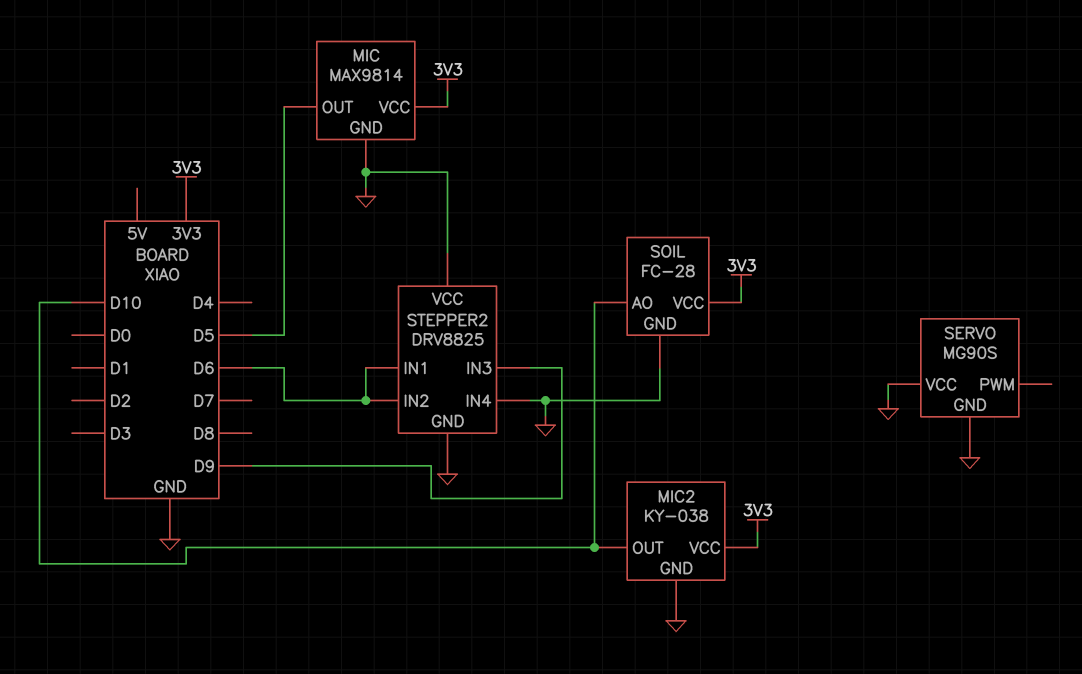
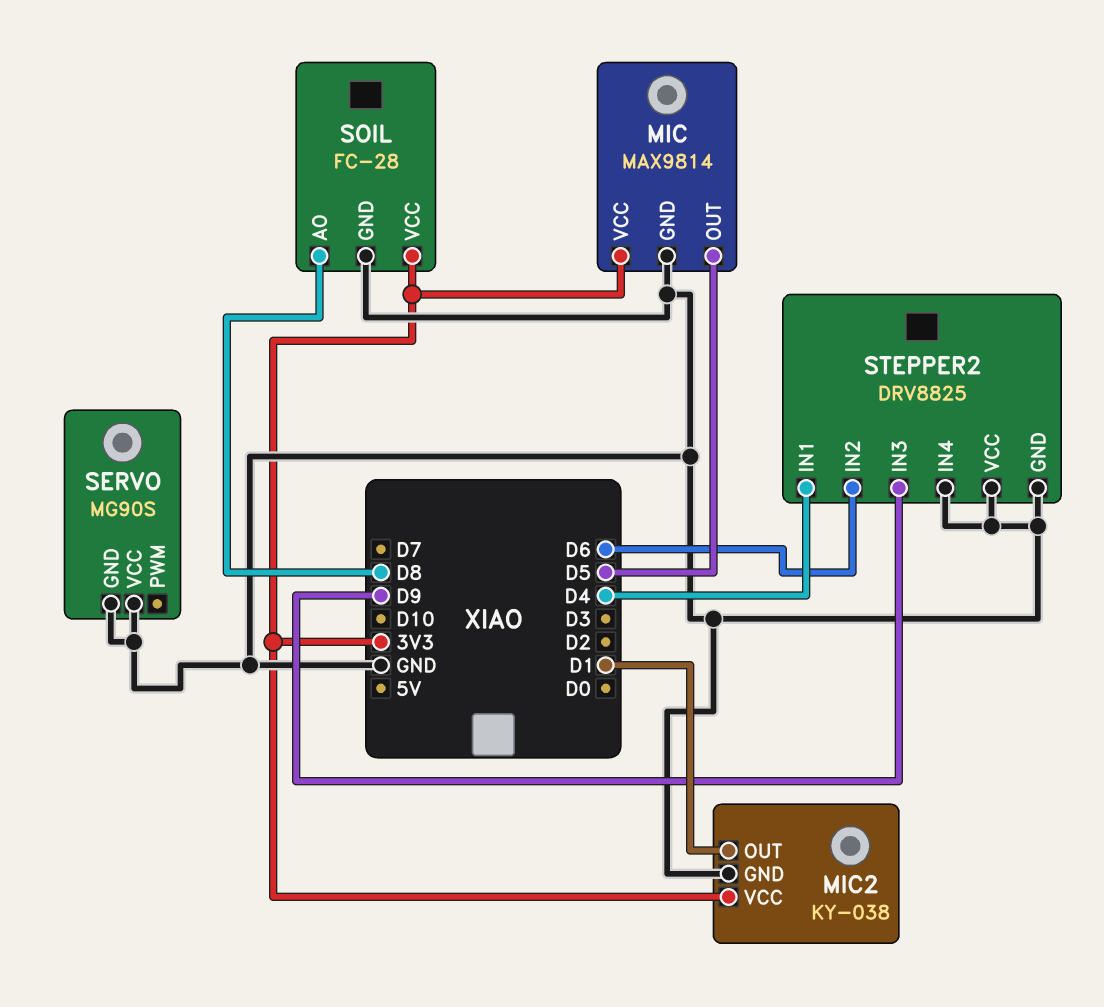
MIC2 pin OUT: D10 -> D1
SOIL pin AO: D10 -> D8
STEPPER2 pin IN1: D6 -> D4

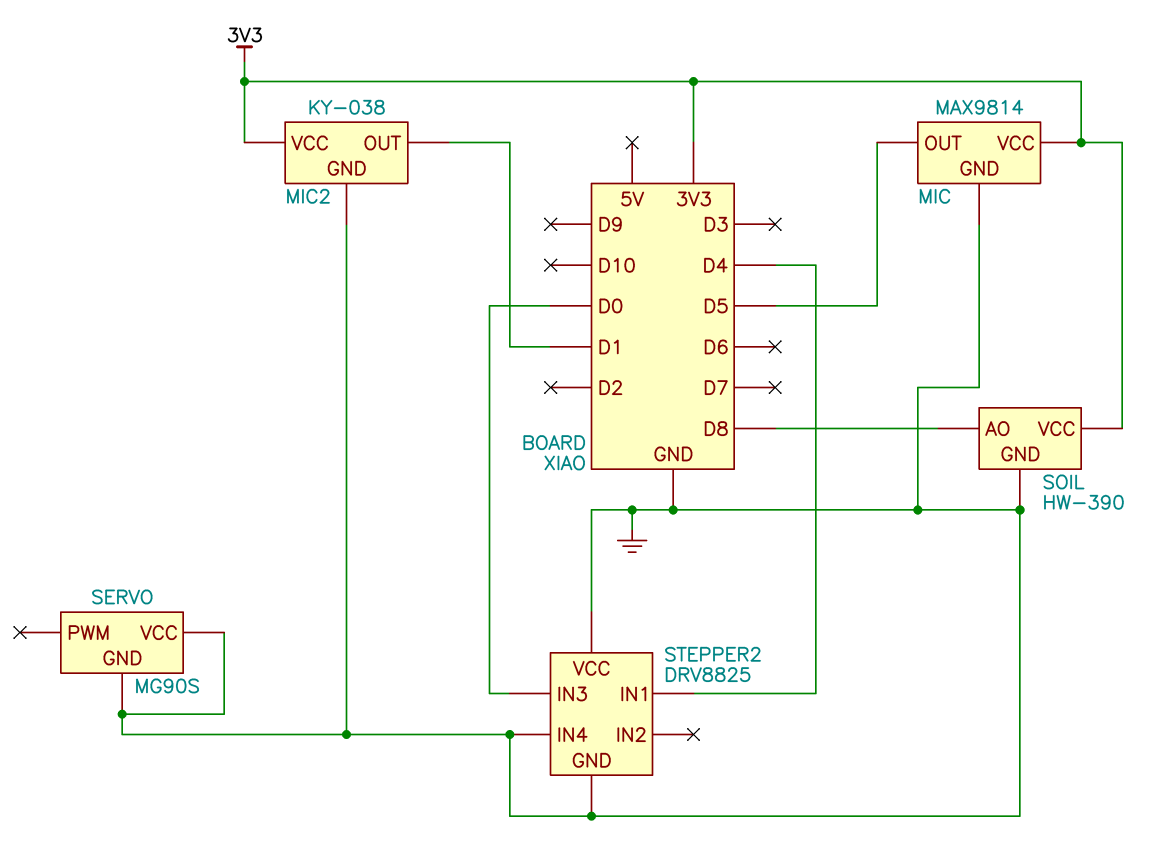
SOIL: FC-28 -> HW-390
STEPPER2 pin IN2: D6 -> none
STEPPER2 pin IN3: D9 -> D0

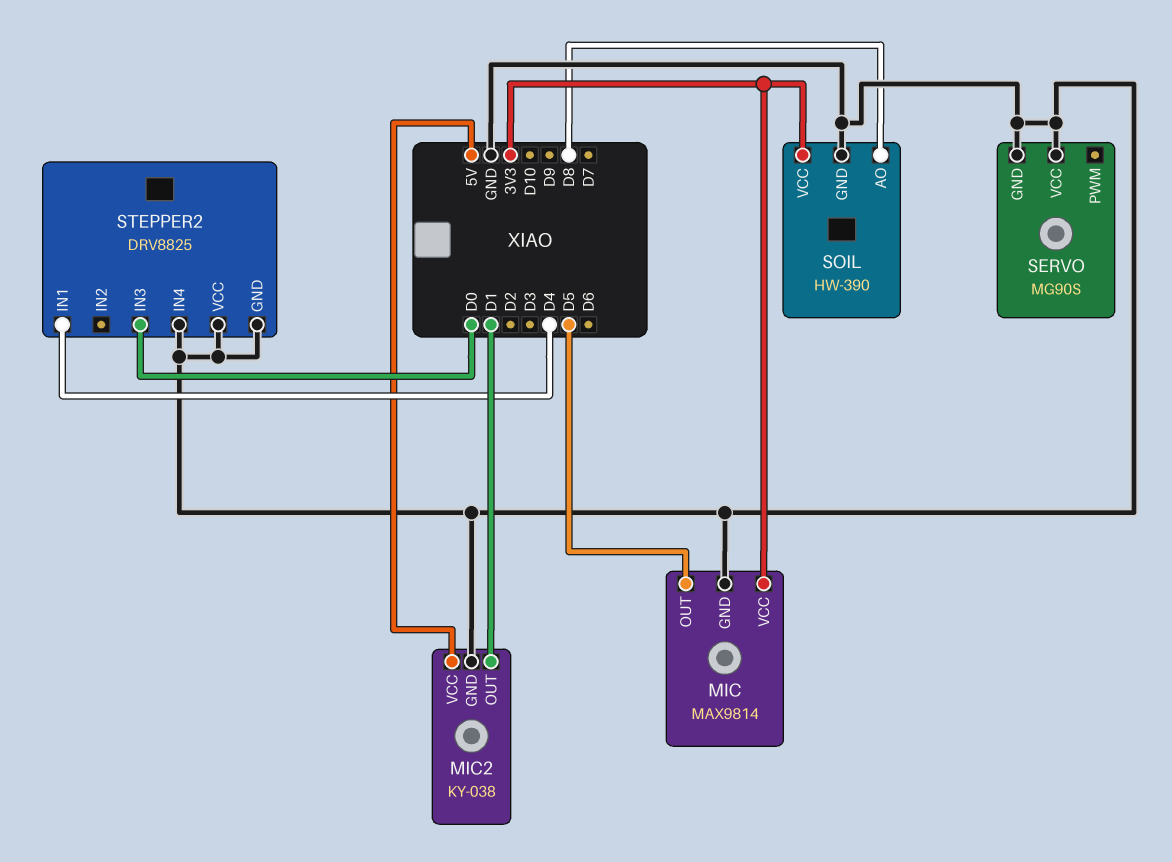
MIC2 pin VCC: 3V3 -> 5V

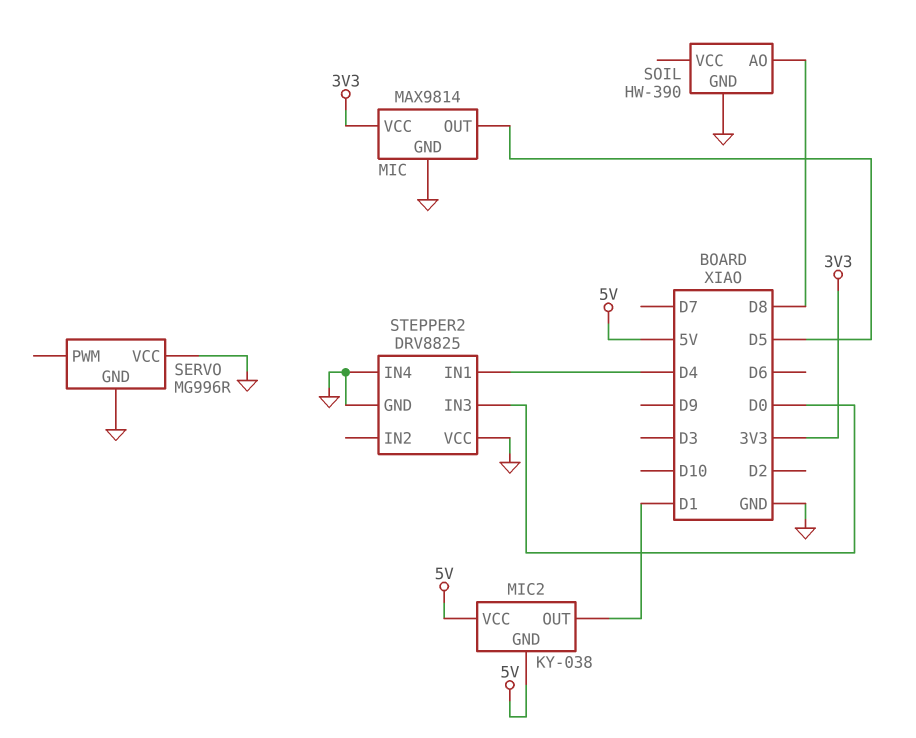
MIC2 pin GND: GND -> 5V
SERVO: MG90S -> MG996R
SOIL pin VCC: 3V3 -> none

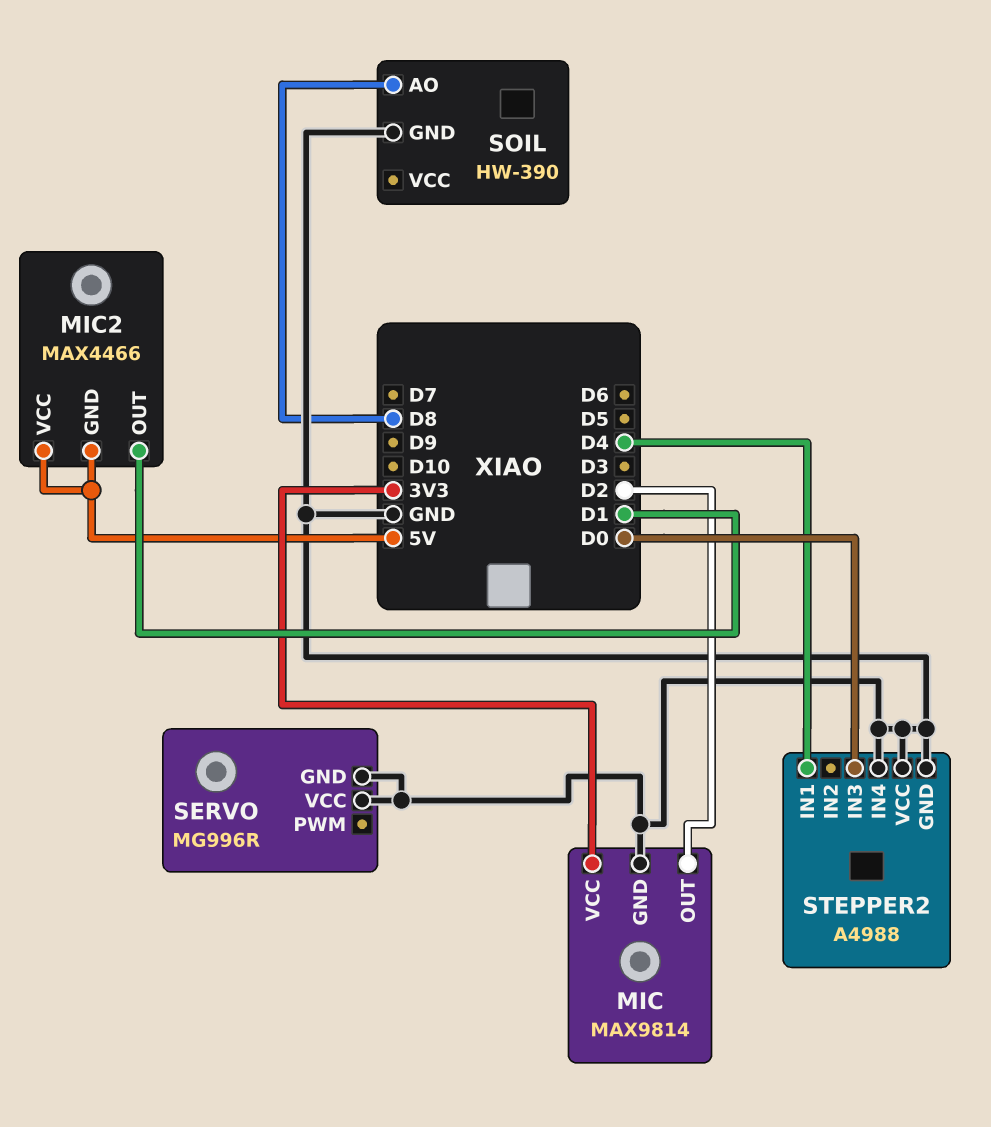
MIC pin OUT: D5 -> D2
MIC2: KY-038 -> MAX4466
STEPPER2: DRV8825 -> A4988

